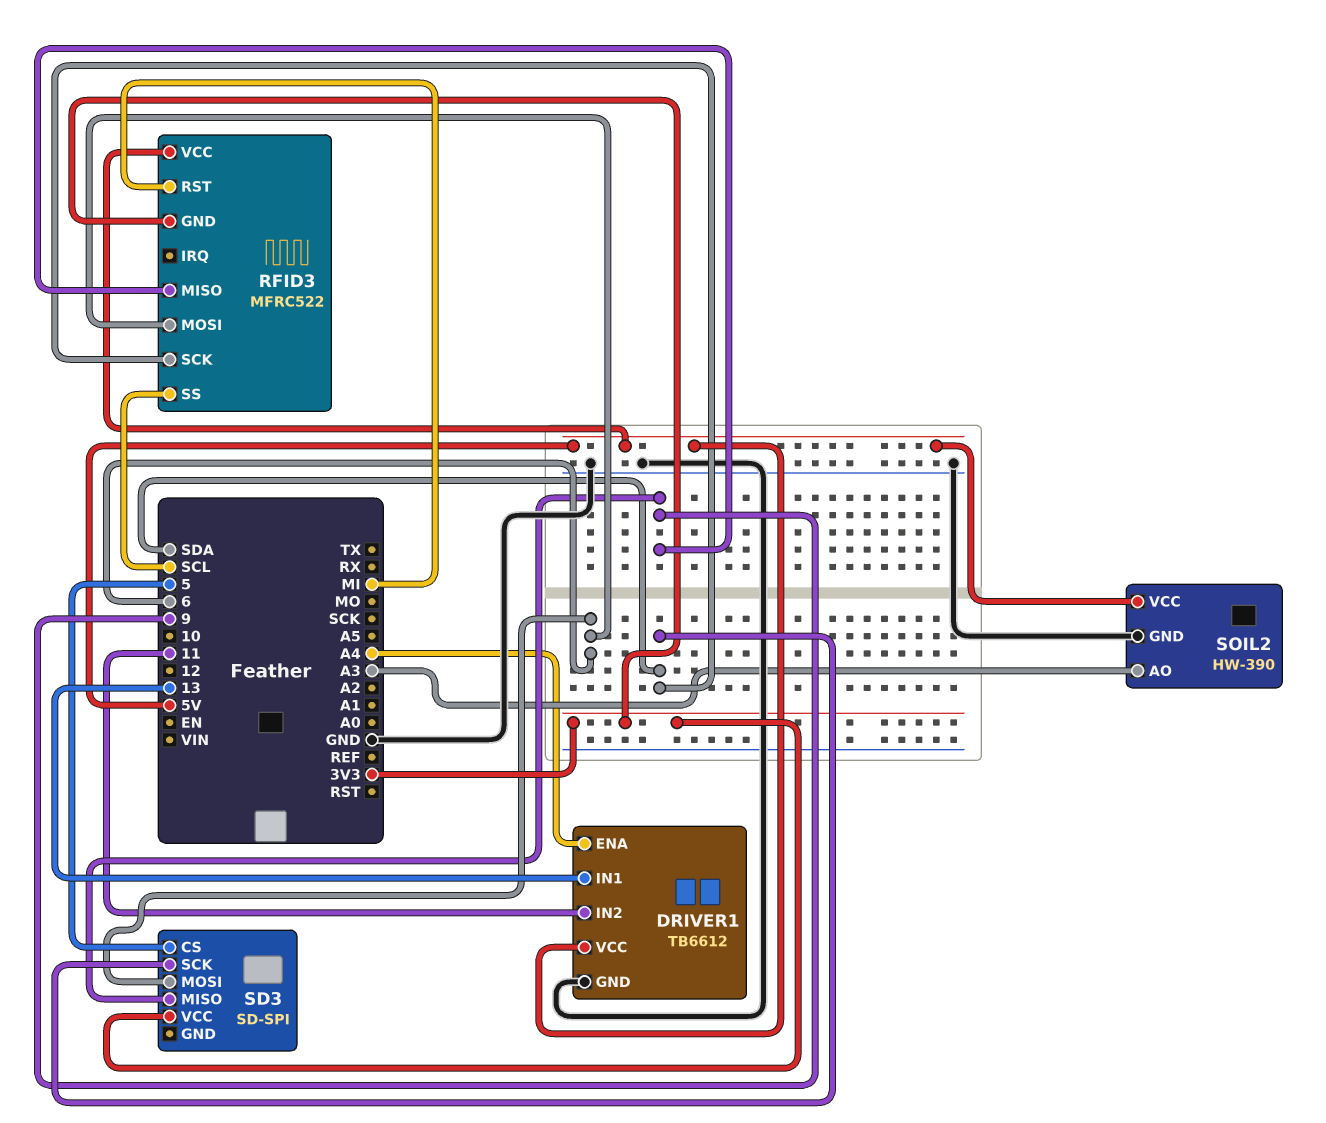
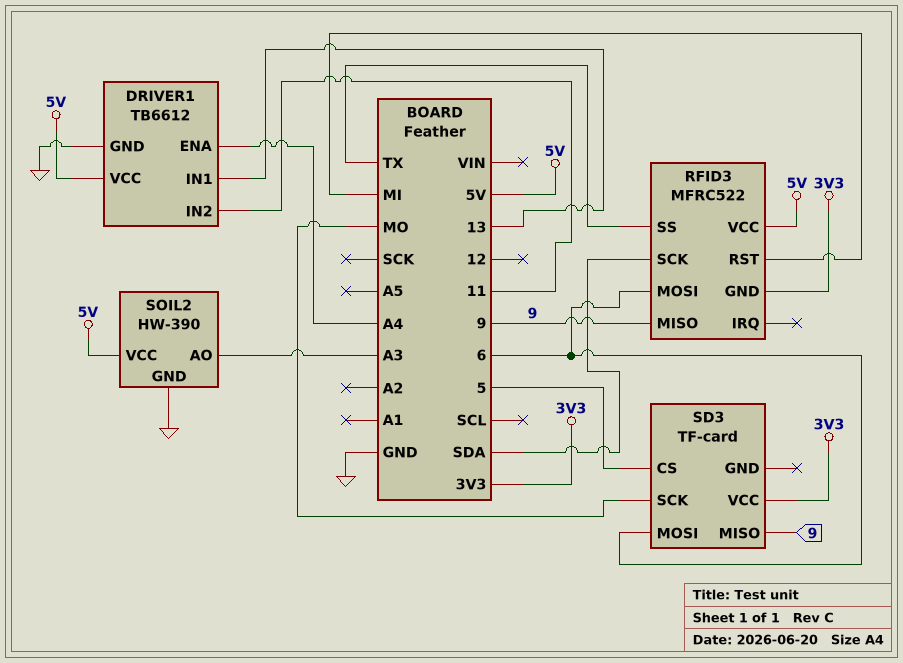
RFID3 pin SS: SCL -> TX
SD3: SD-SPI -> TF-card
SD3 pin SCK: SDA -> MO

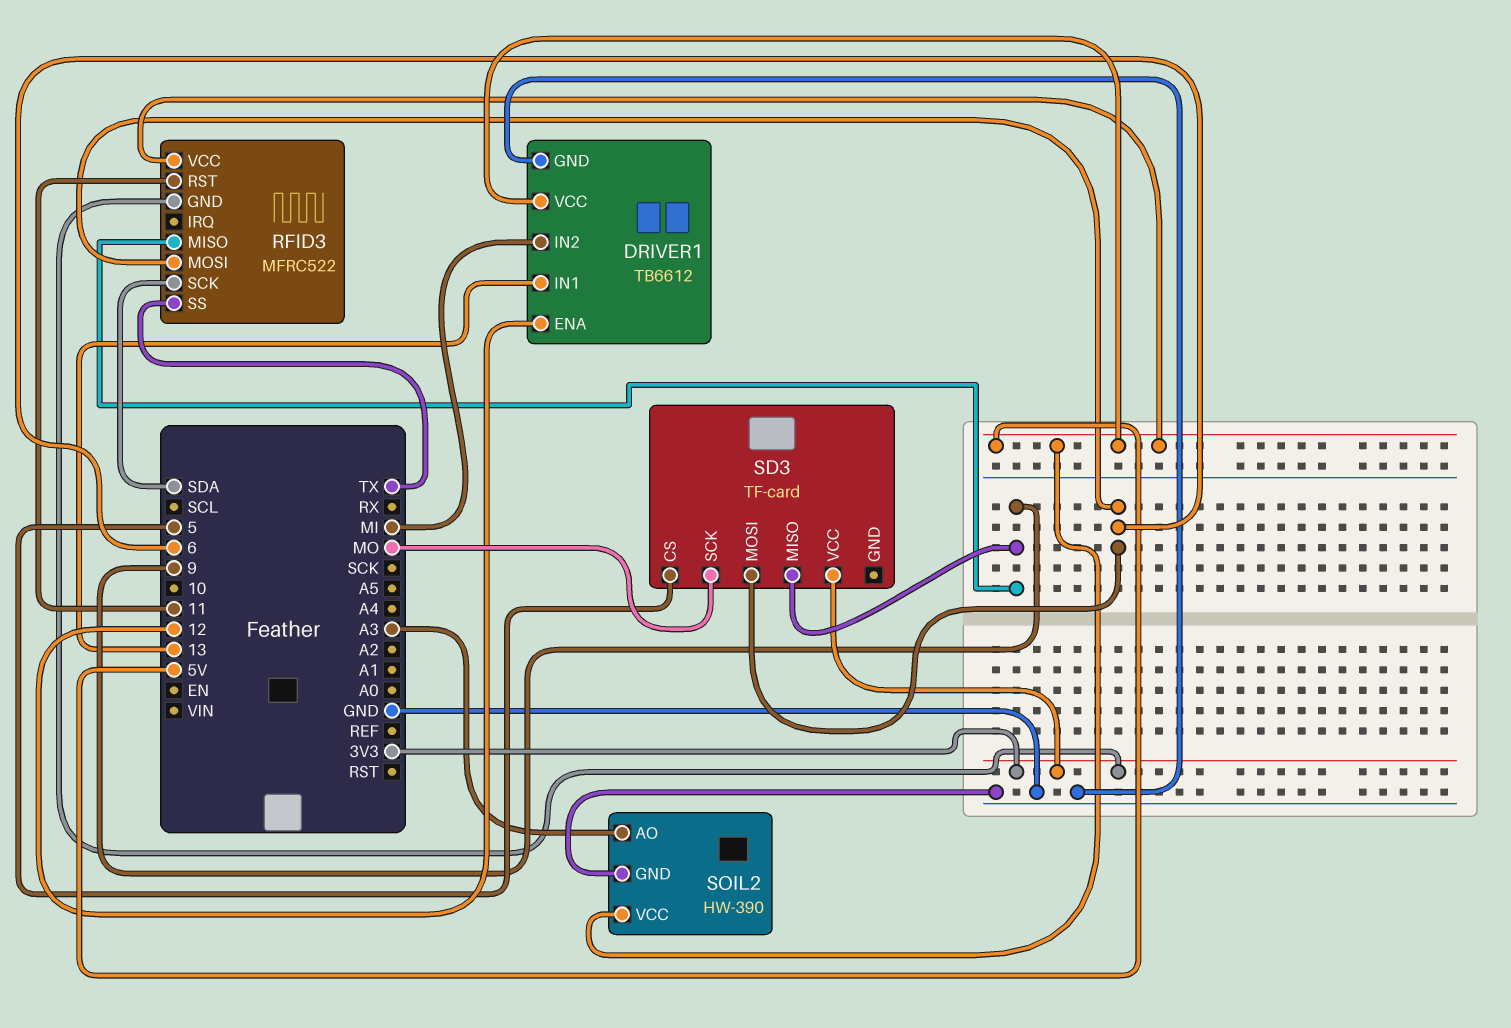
DRIVER1 pin ENA: A4 -> 12
DRIVER1 pin IN2: 11 -> MI
RFID3 pin RST: MI -> 11

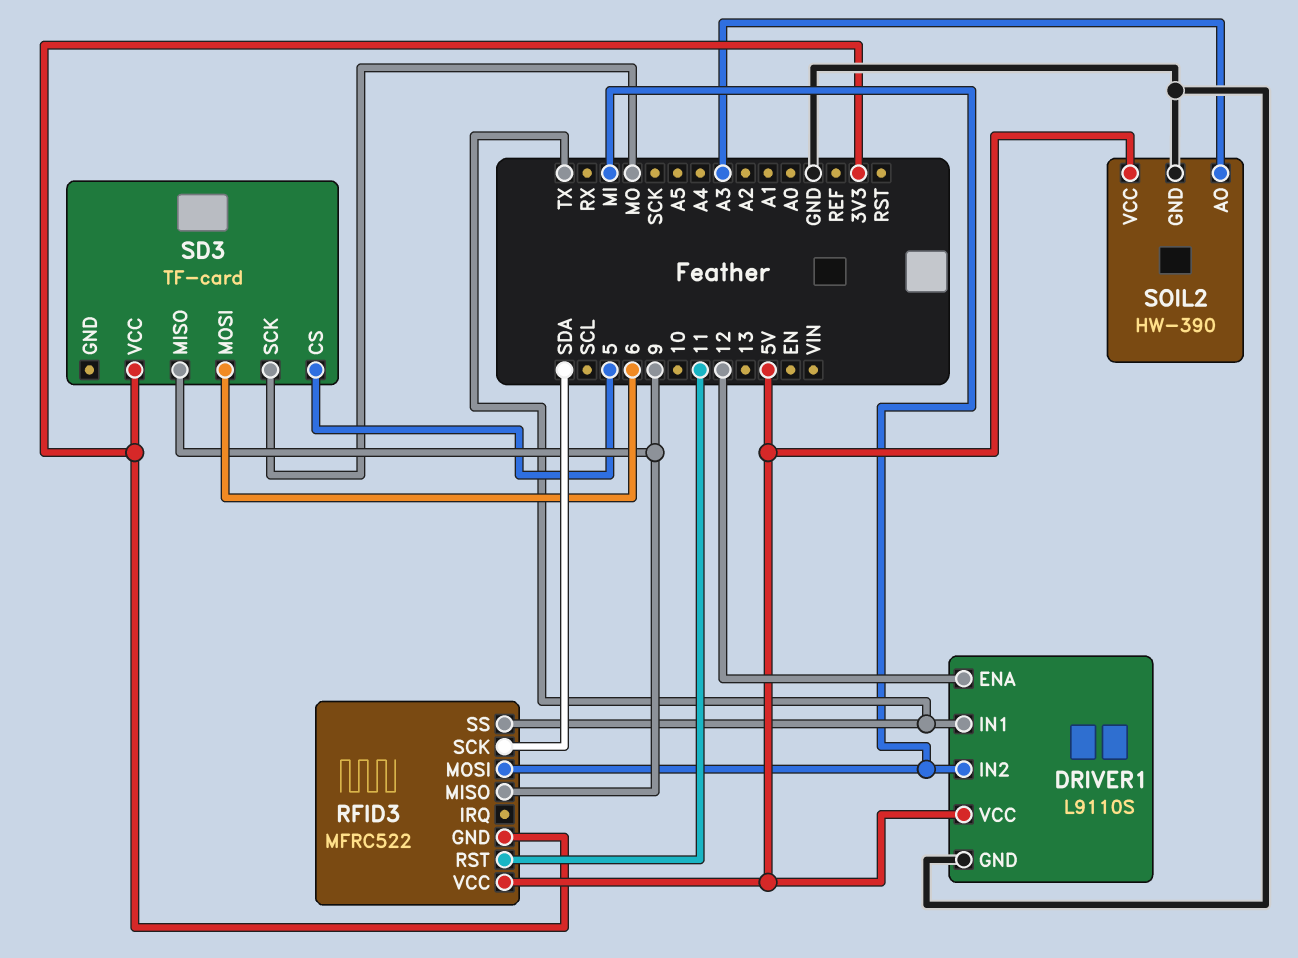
DRIVER1: TB6612 -> L9110S
DRIVER1 pin IN1: 13 -> TX
RFID3 pin MOSI: 6 -> MI

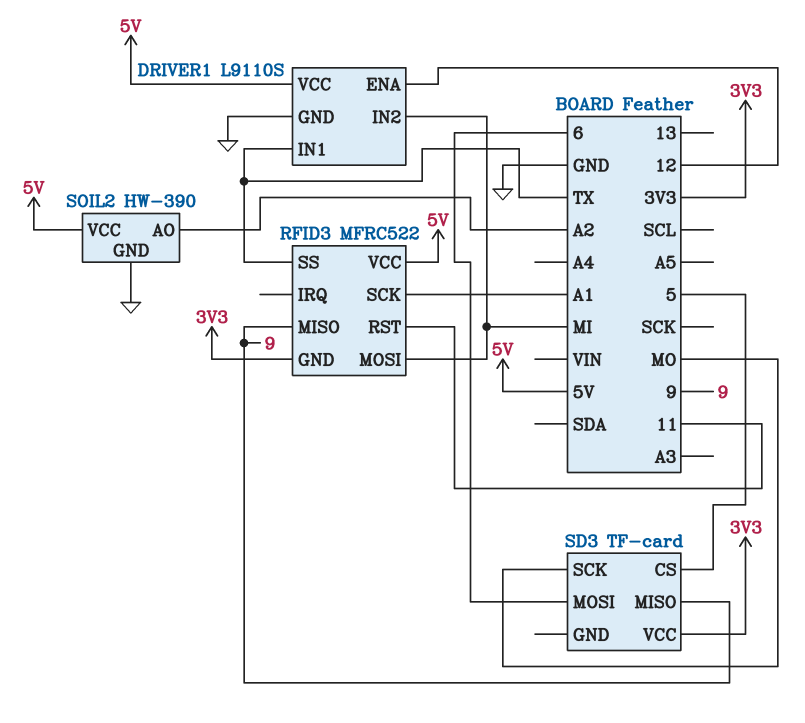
RFID3 pin SCK: SDA -> A1
SOIL2 pin AO: A3 -> A2

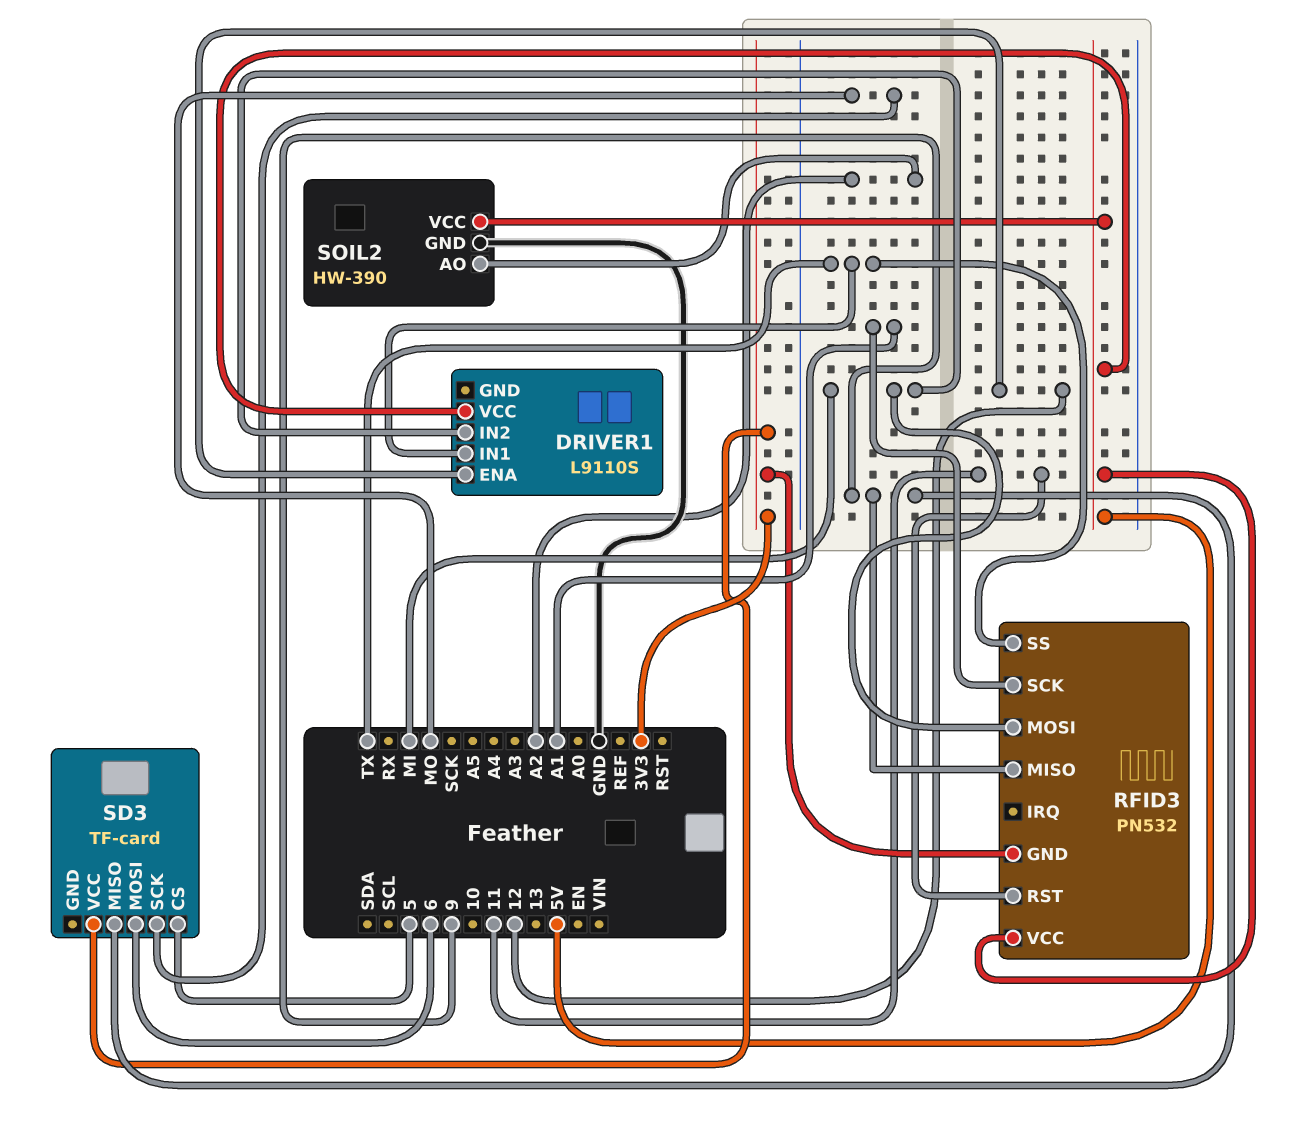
DRIVER1 pin GND: GND -> none
RFID3: MFRC522 -> PN532

